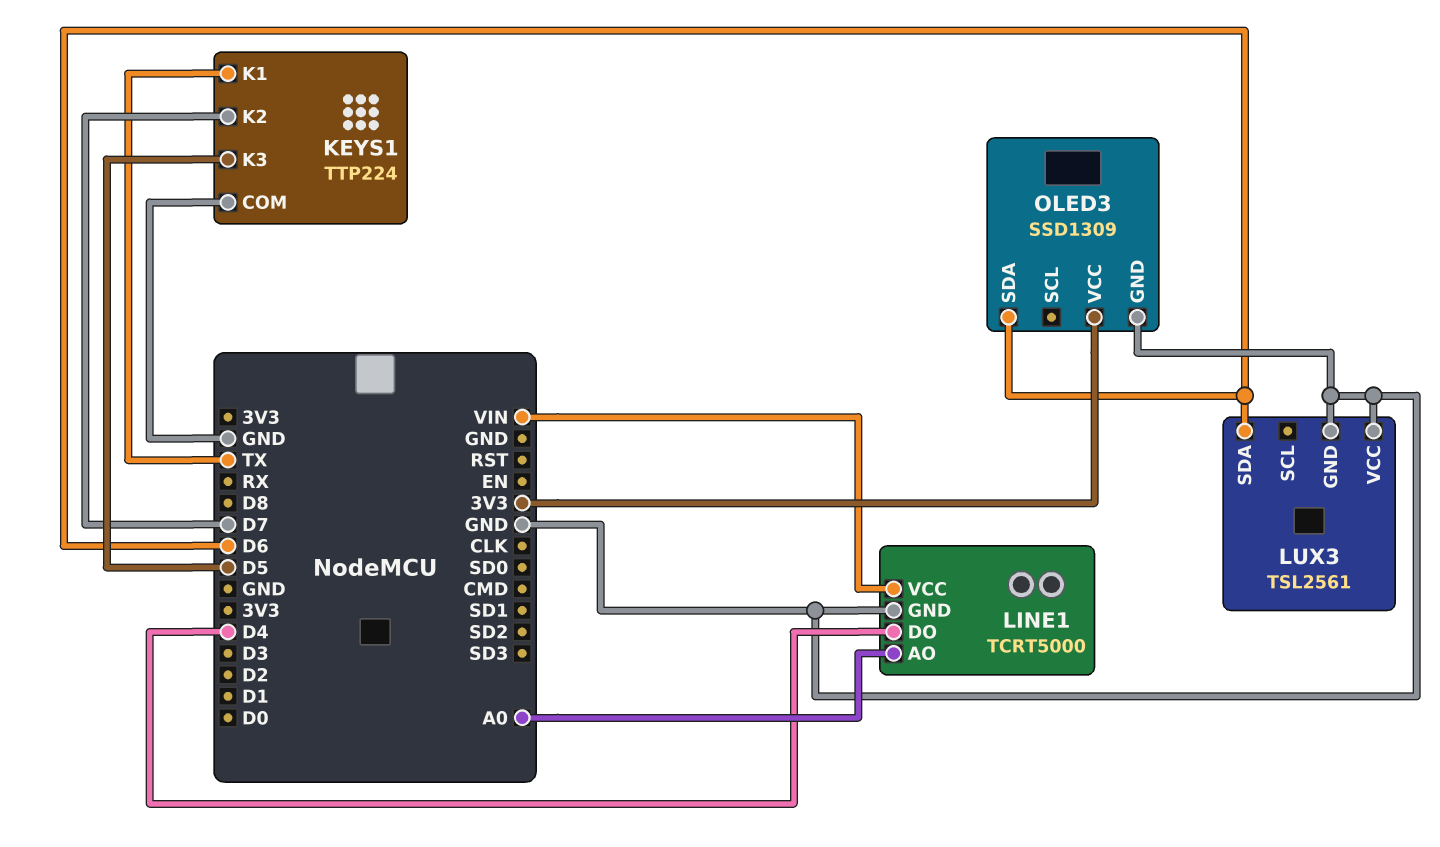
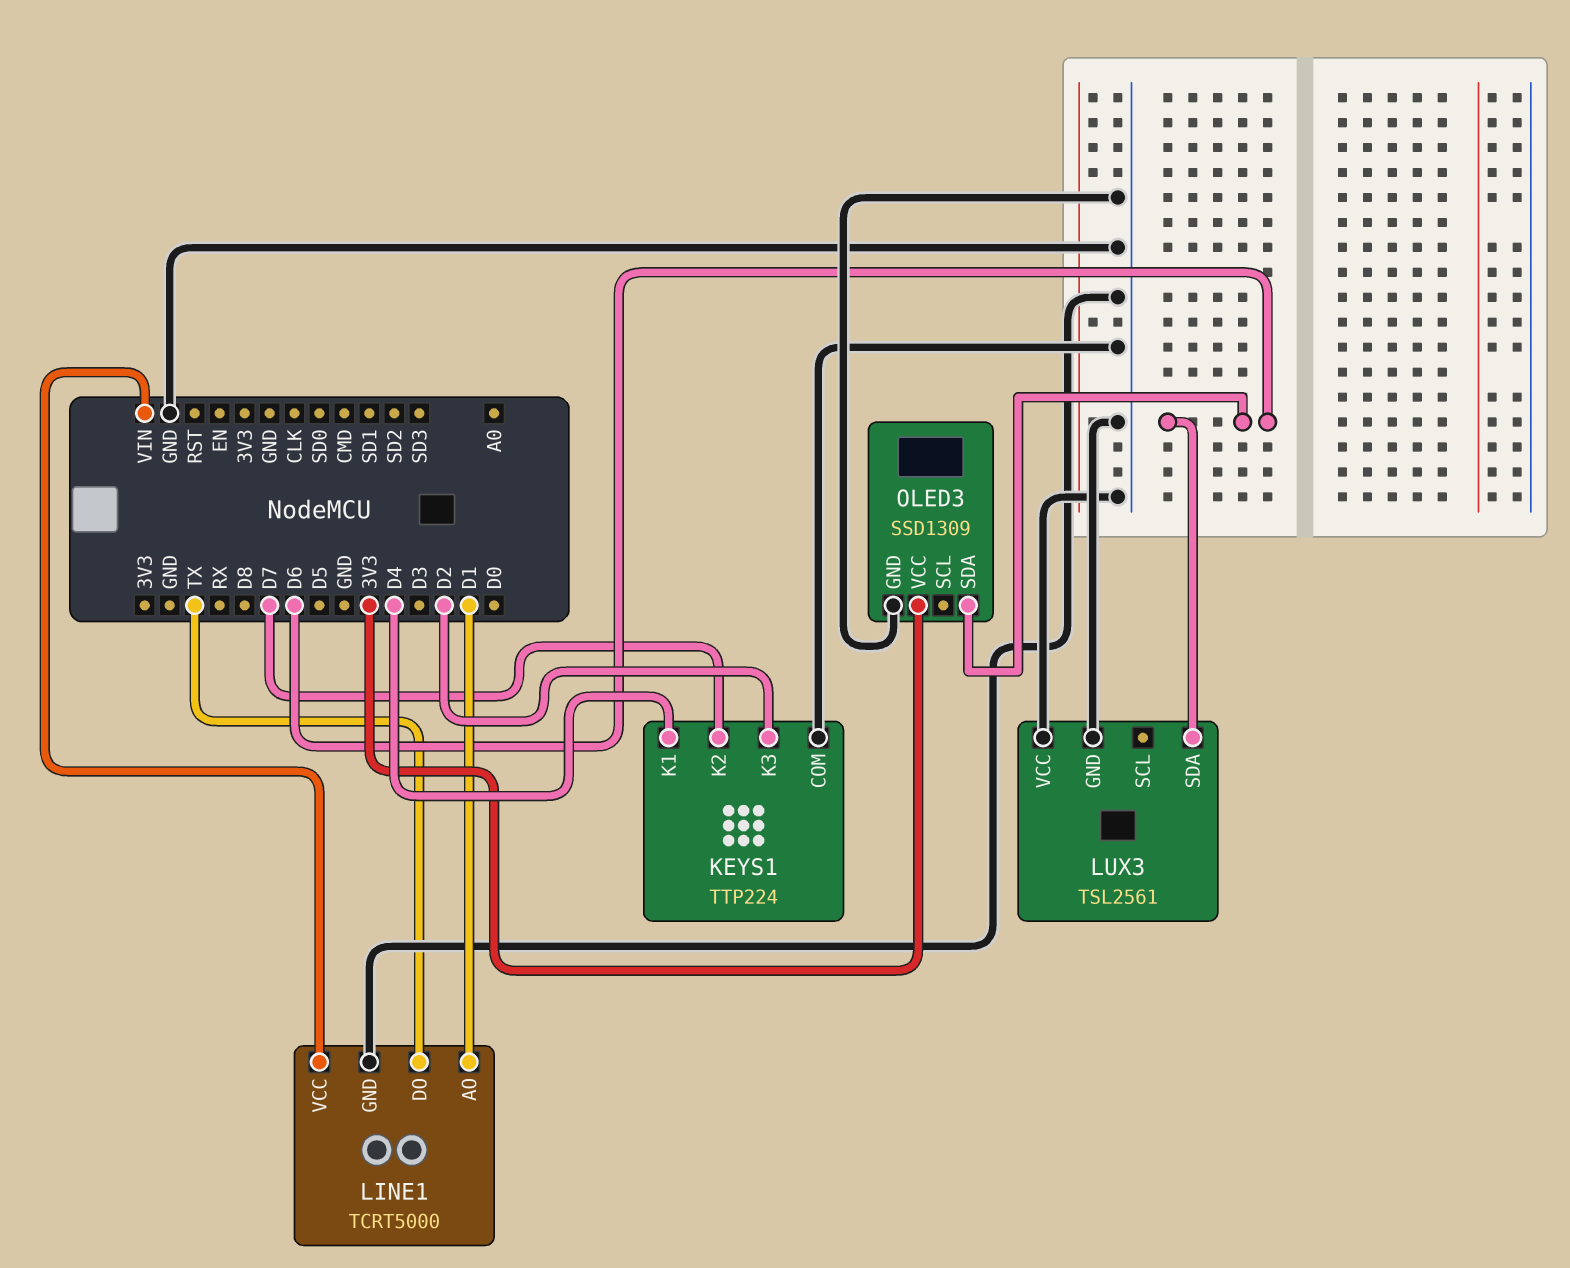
KEYS1 pin K1: TX -> D4
KEYS1 pin K3: D5 -> D2
LINE1 pin AO: A0 -> D1
LINE1 pin DO: D4 -> TX

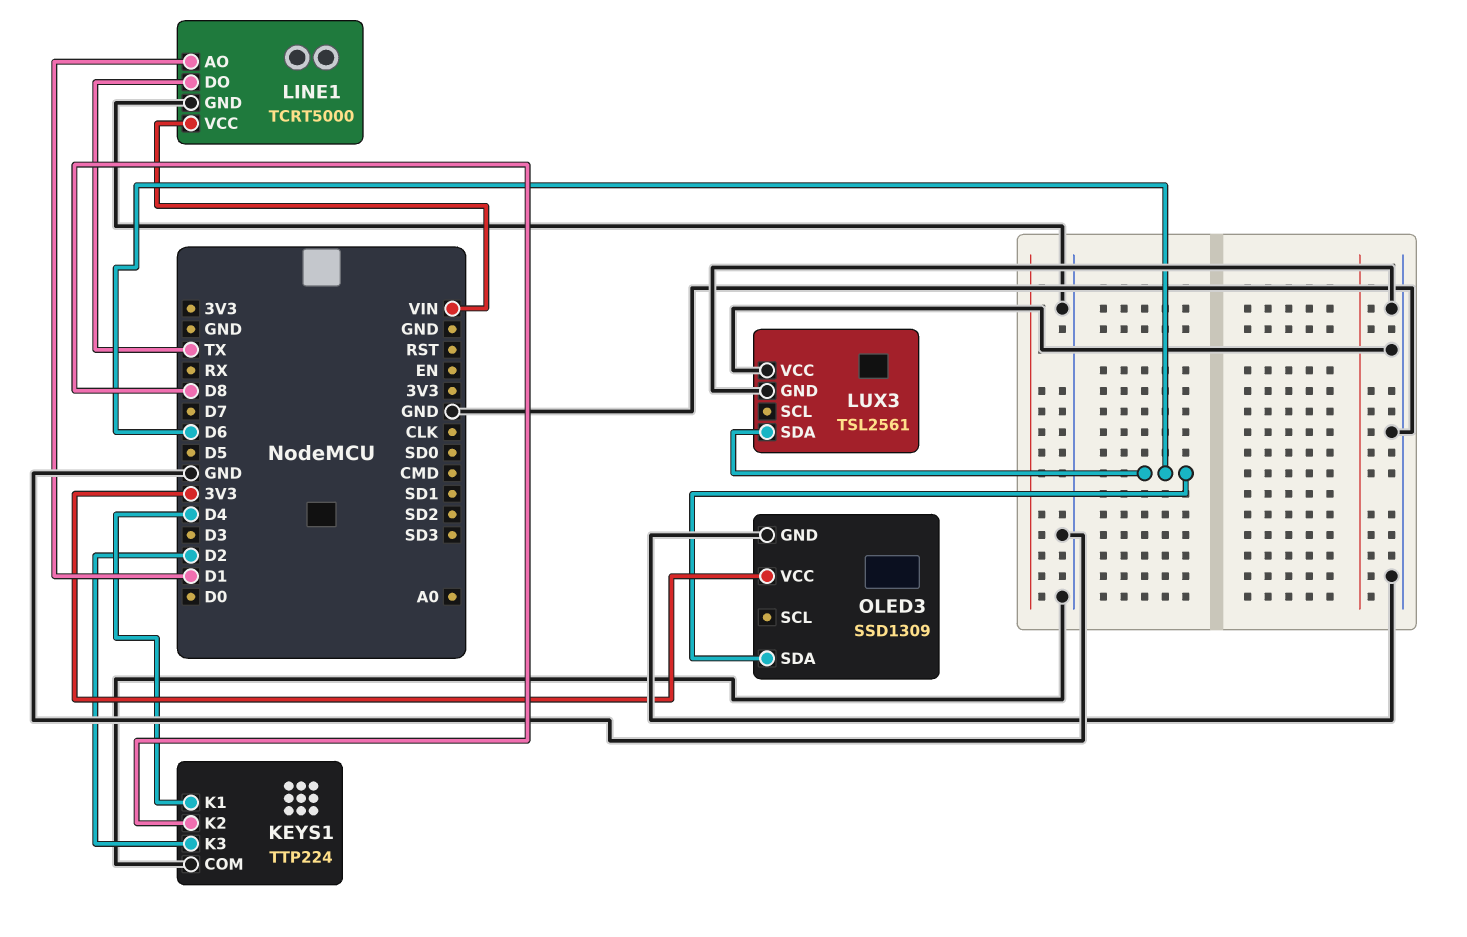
KEYS1 pin K2: D7 -> D8

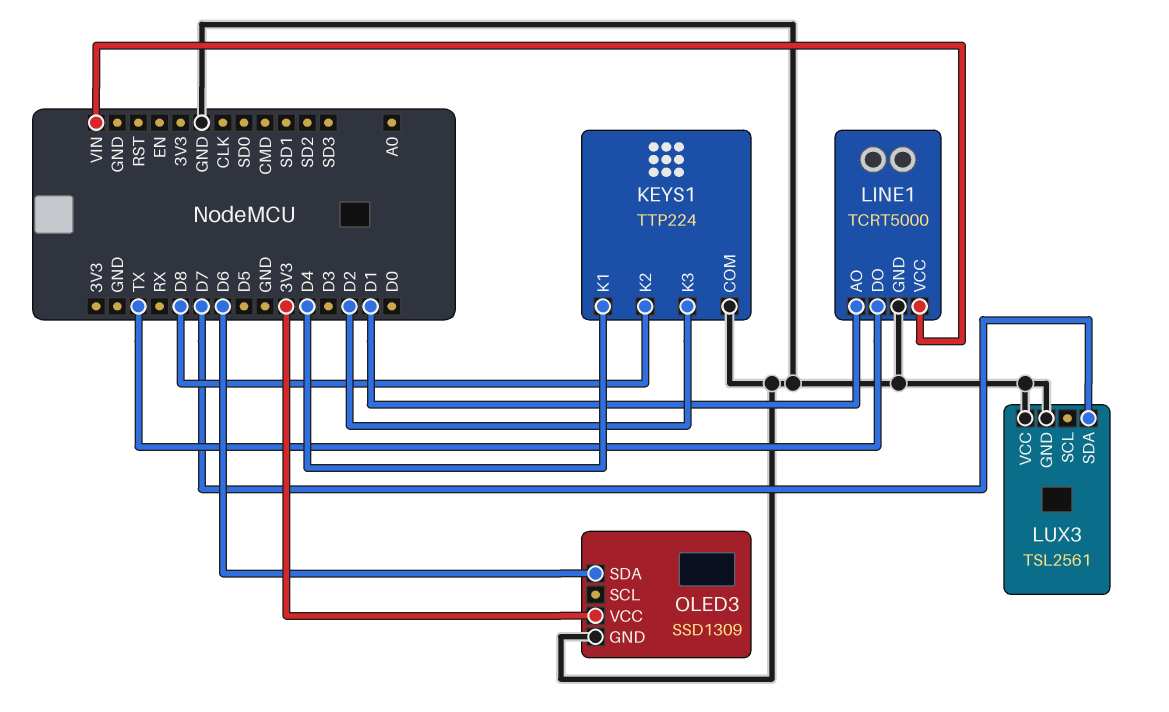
LUX3 pin SDA: D6 -> D7

